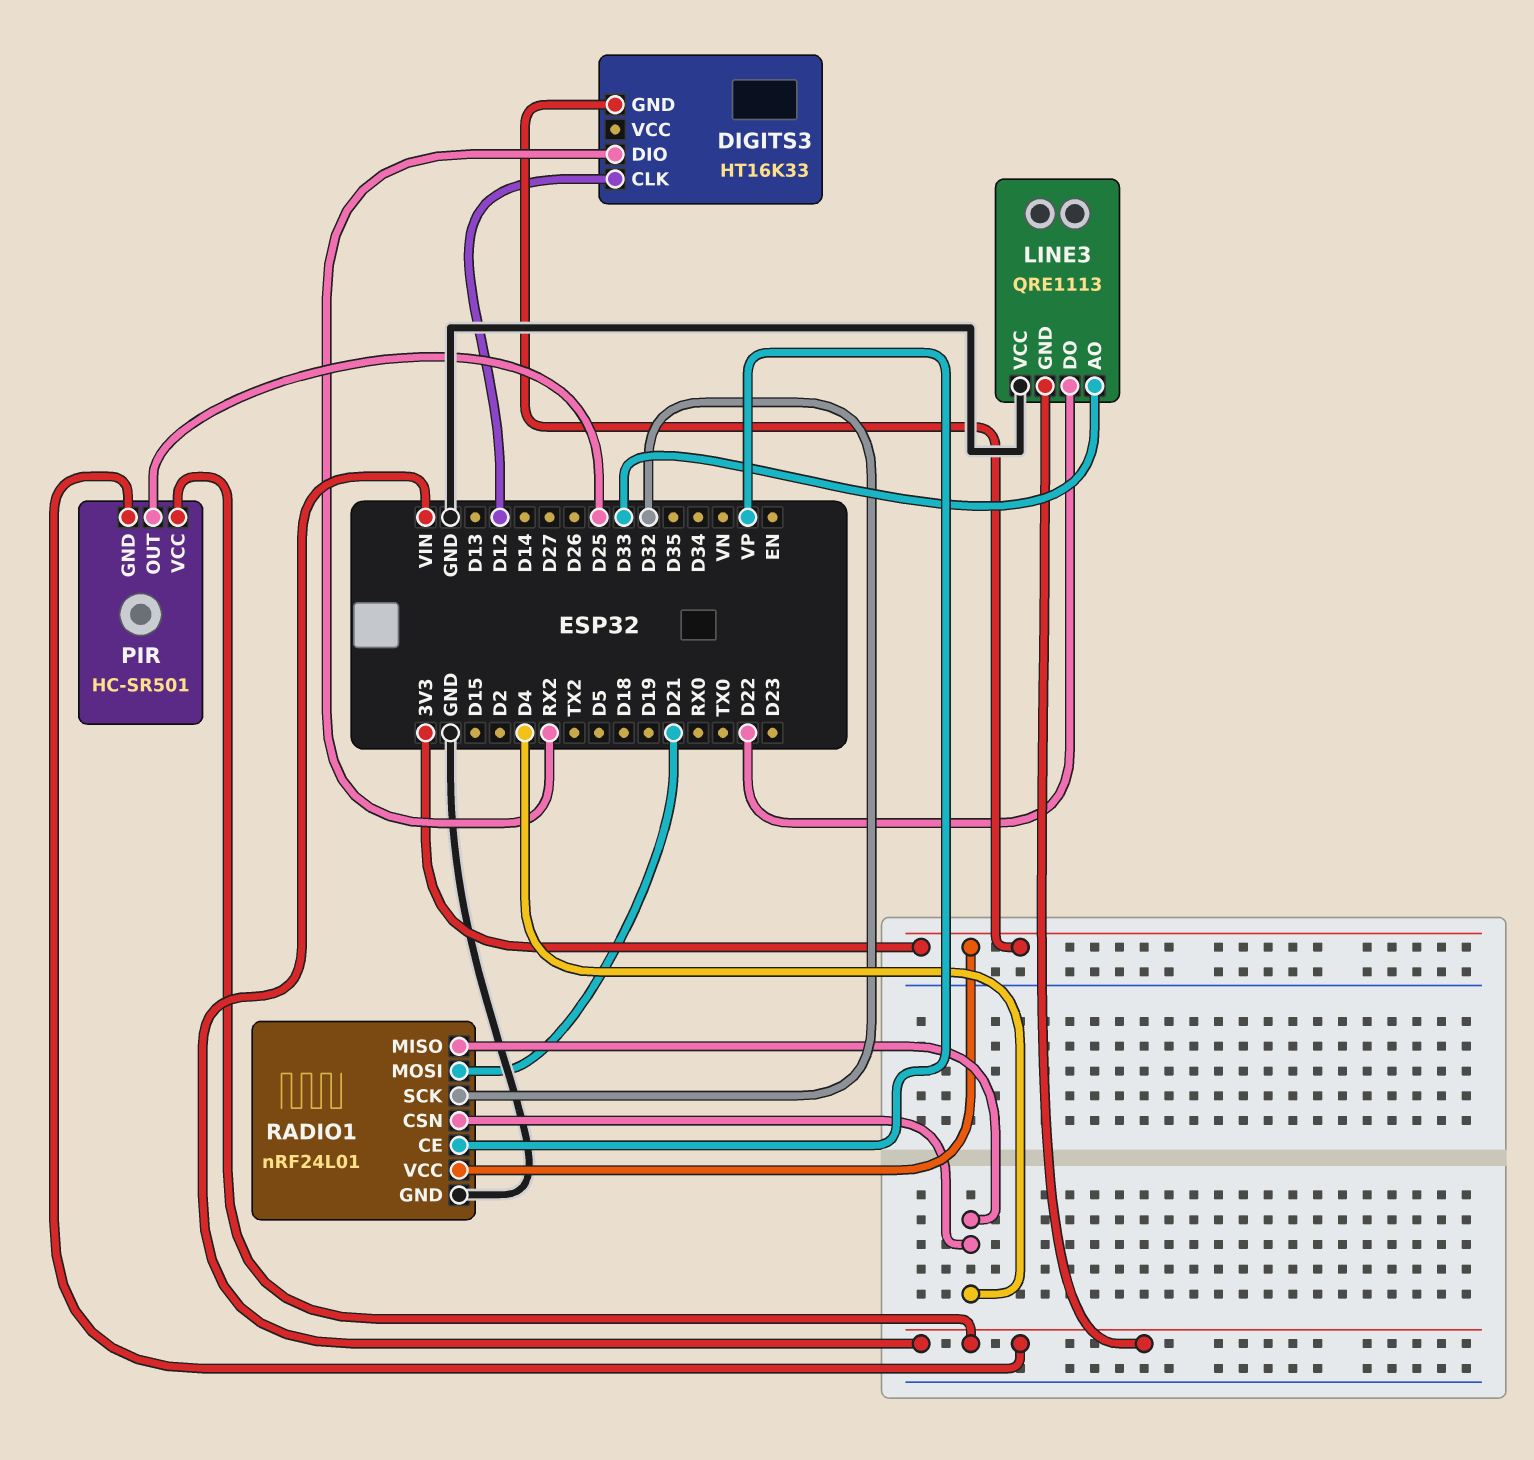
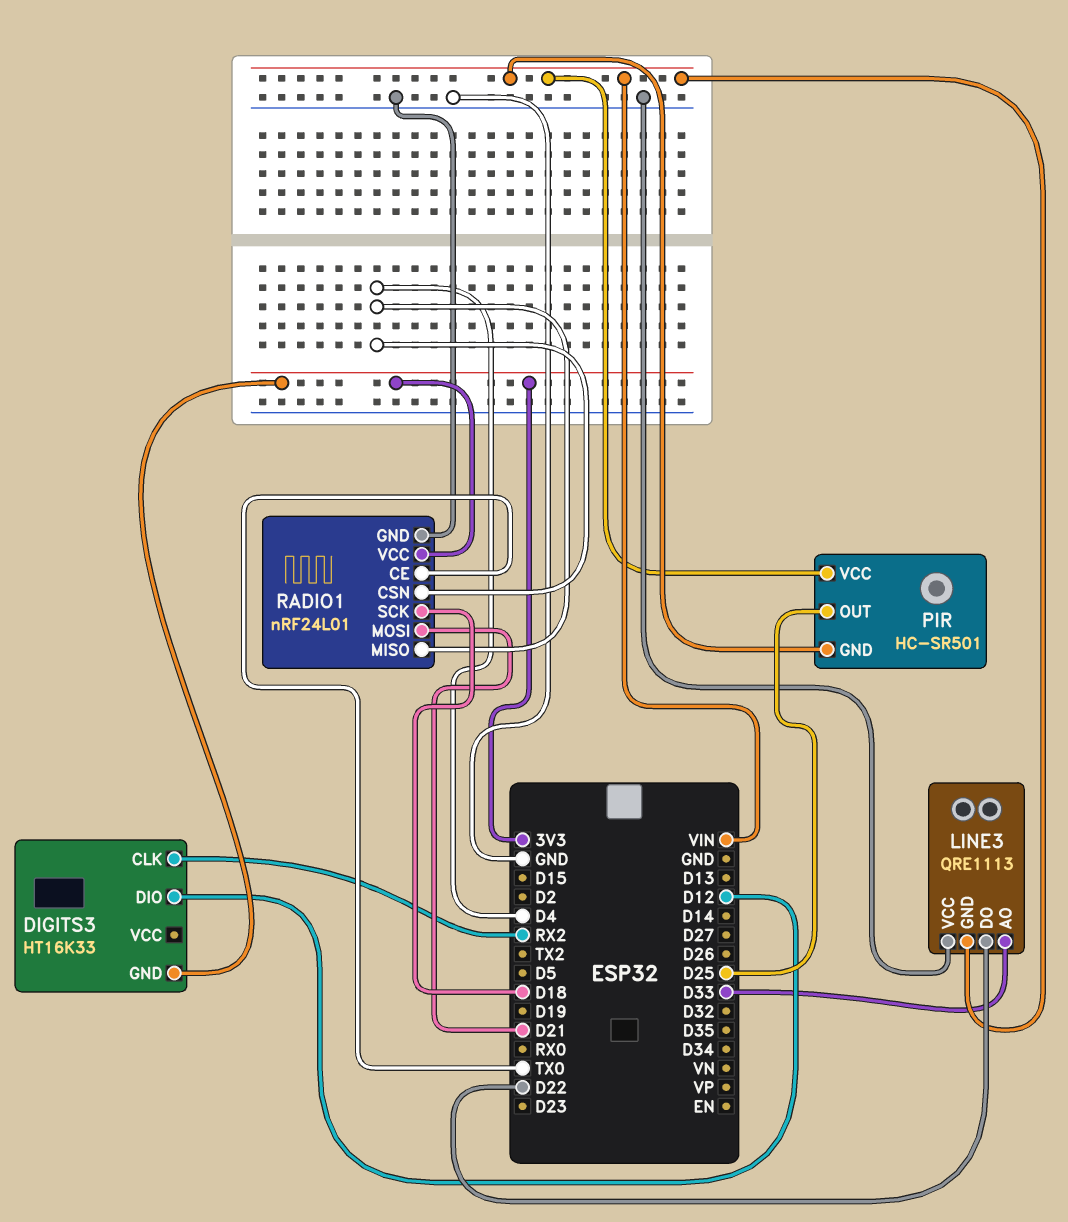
DIGITS3 pin CLK: D12 -> RX2
DIGITS3 pin DIO: RX2 -> D12
RADIO1 pin CE: VP -> TX0
RADIO1 pin SCK: D32 -> D18

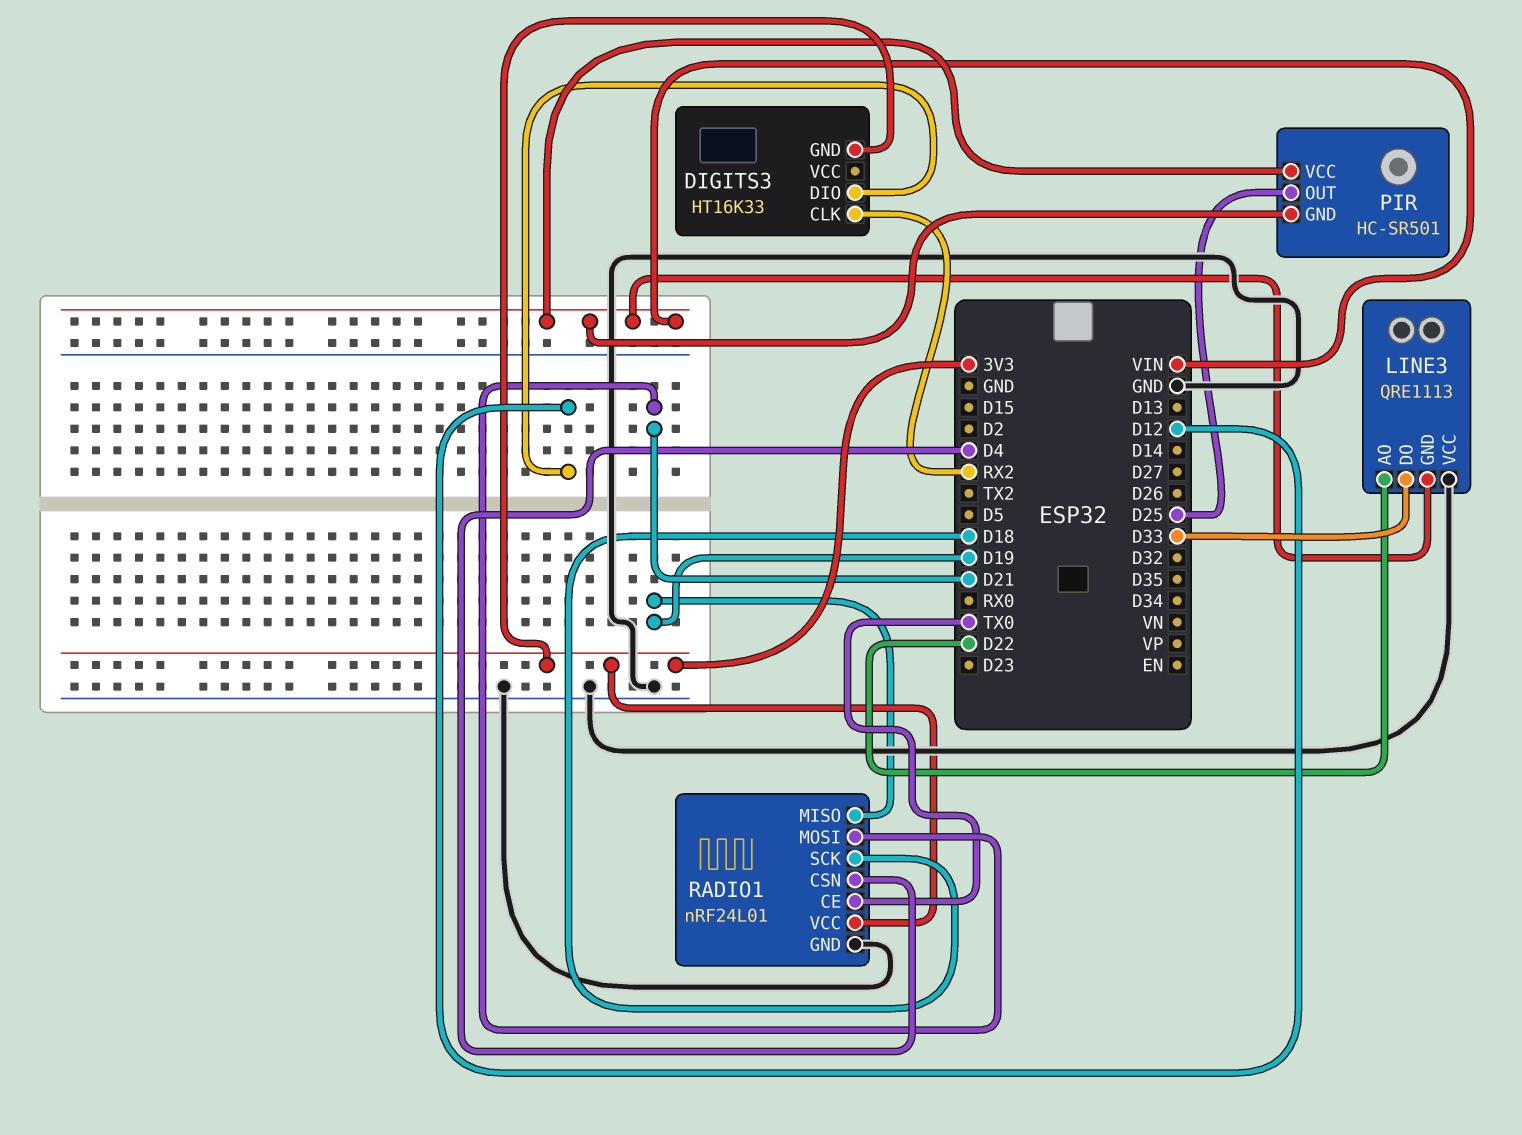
LINE3 pin AO: D33 -> D22
LINE3 pin DO: D22 -> D33
RADIO1 pin MISO: D4 -> D19

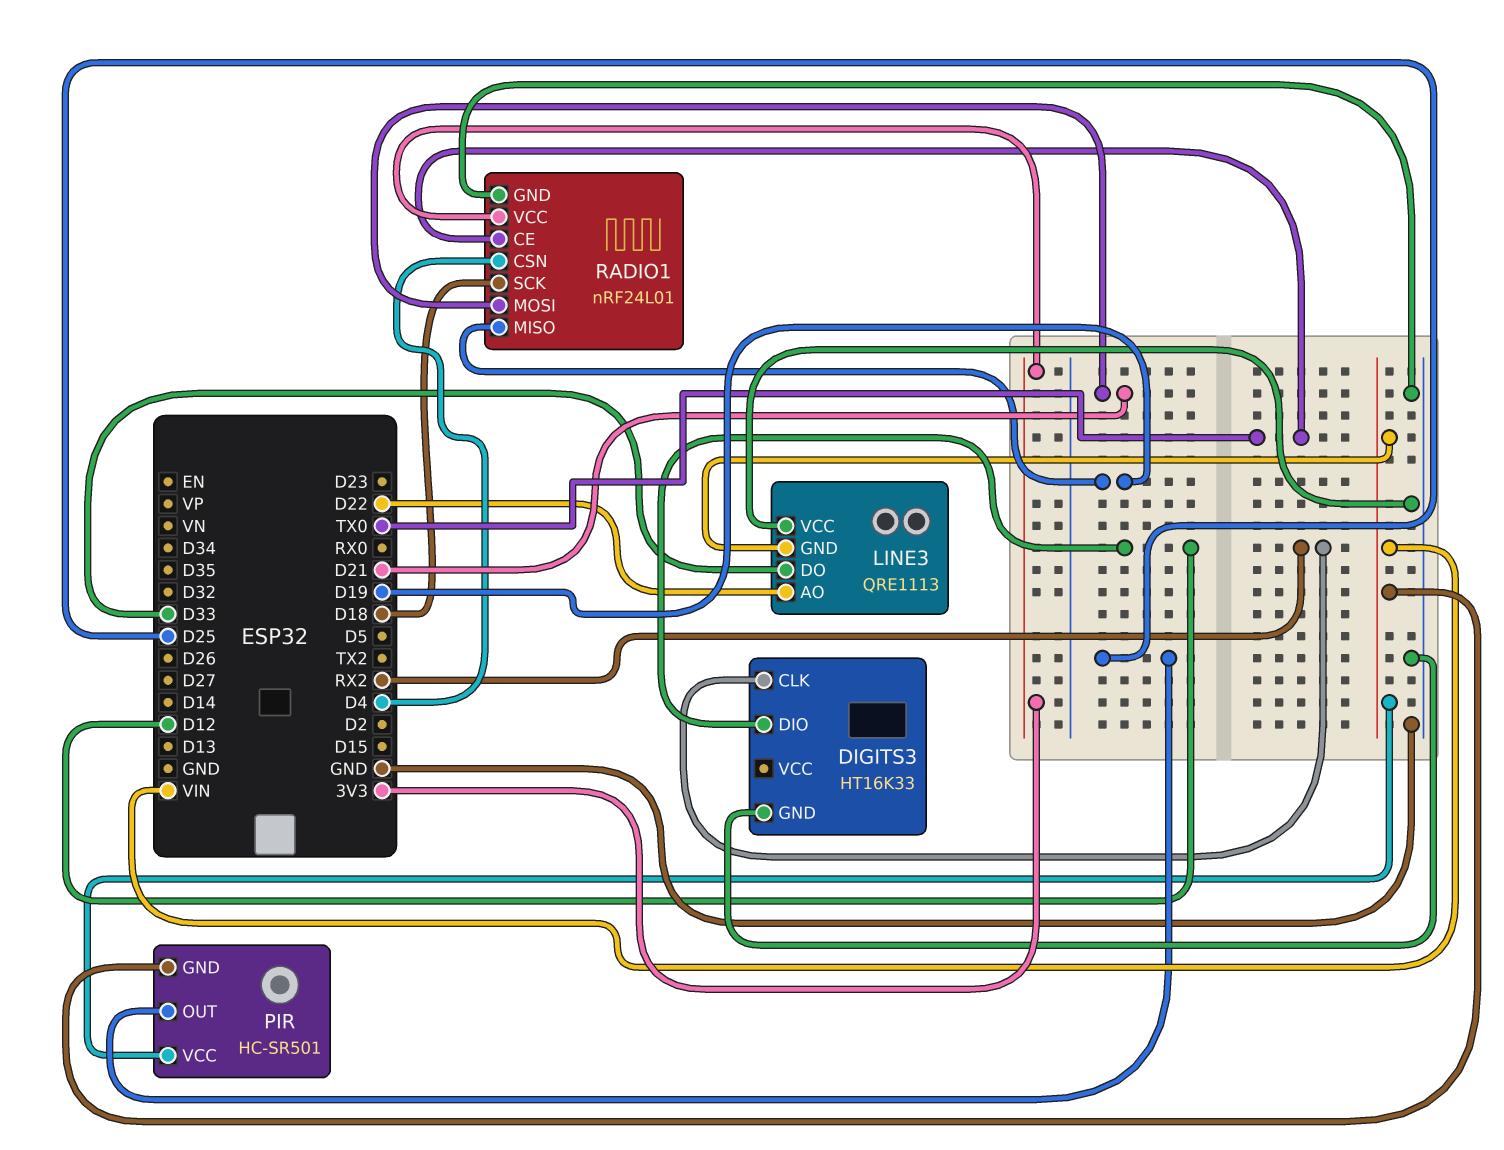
DIGITS3 pin GND: 3V3 -> GND

